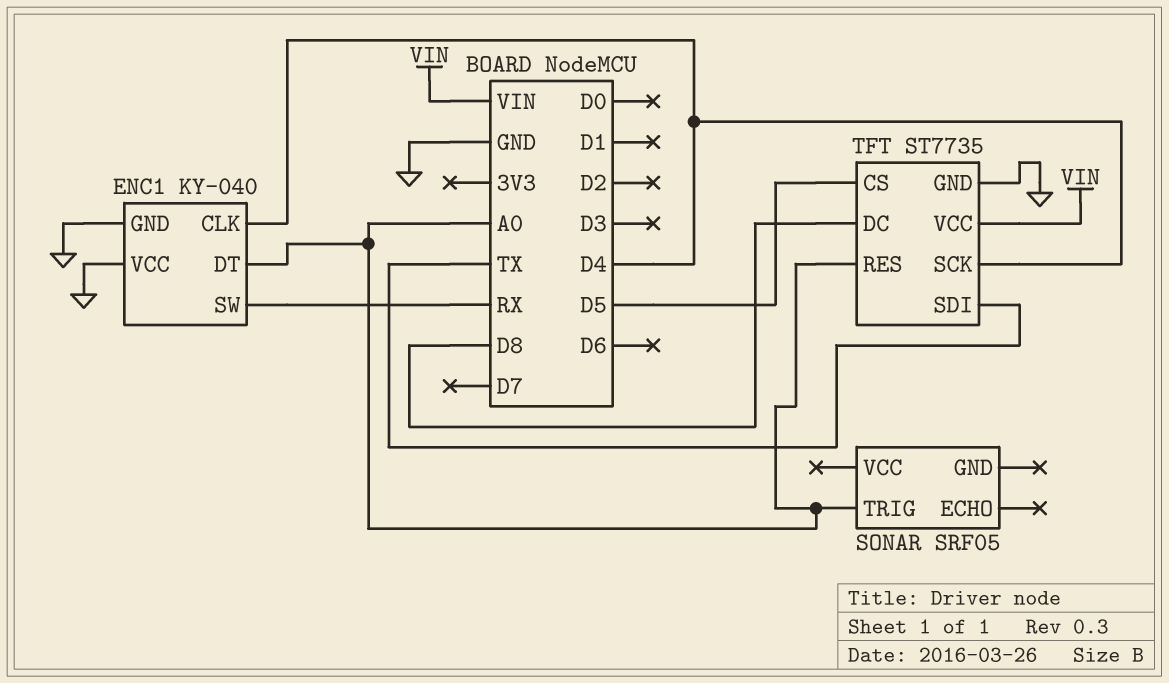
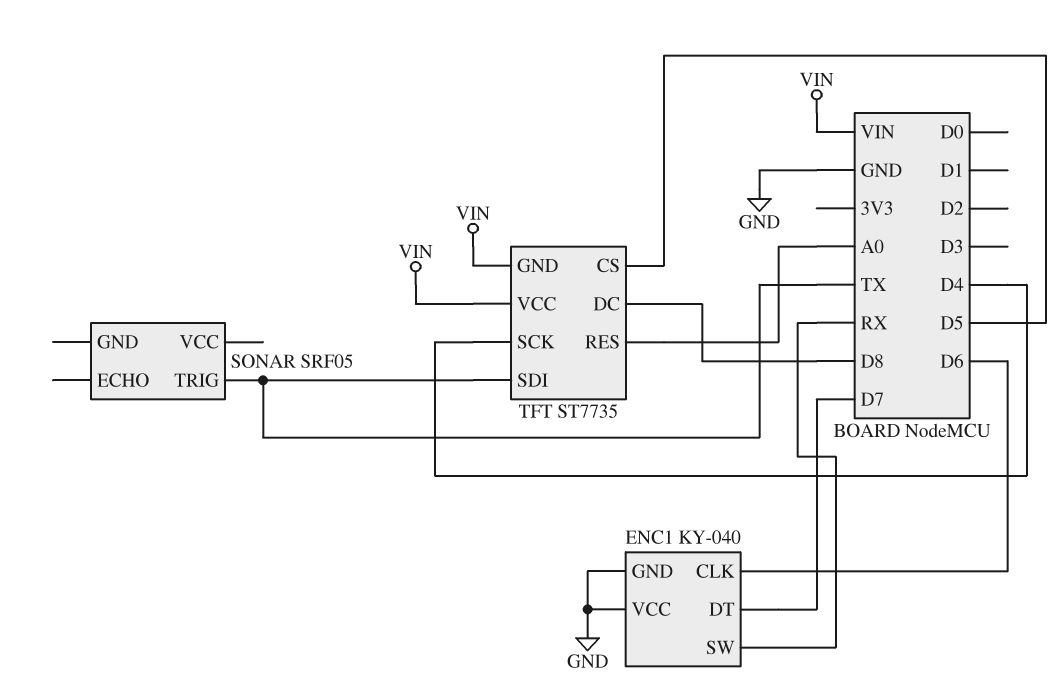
ENC1 pin CLK: D4 -> D6
ENC1 pin DT: A0 -> D7
SONAR pin TRIG: A0 -> TX
TFT pin GND: GND -> VIN

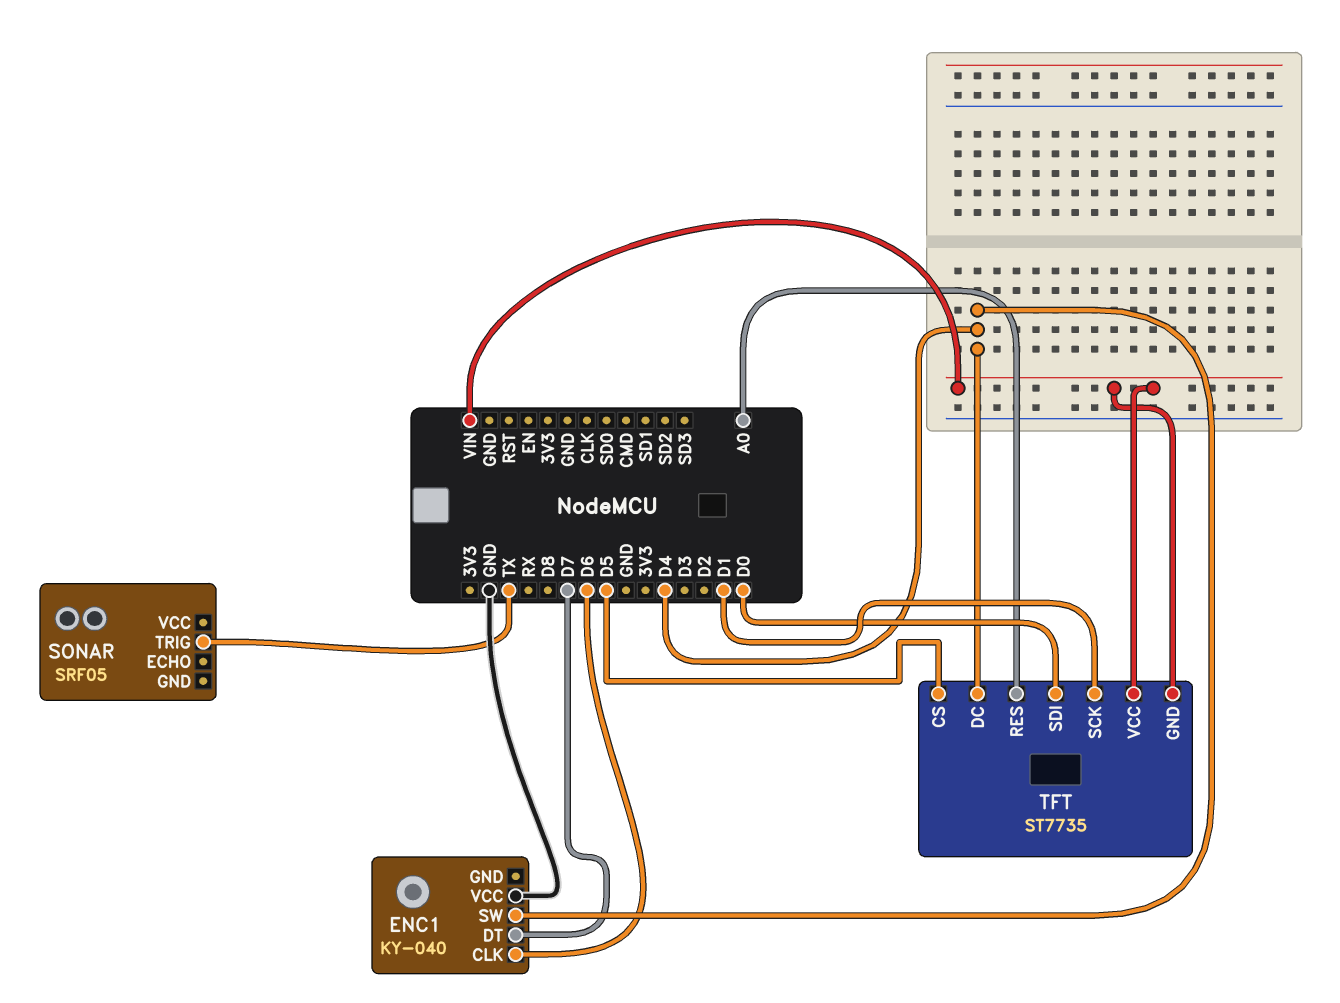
ENC1 pin GND: GND -> none
ENC1 pin SW: RX -> D4
TFT pin DC: D8 -> D4
TFT pin SCK: D4 -> D1
TFT pin SDI: TX -> D0

